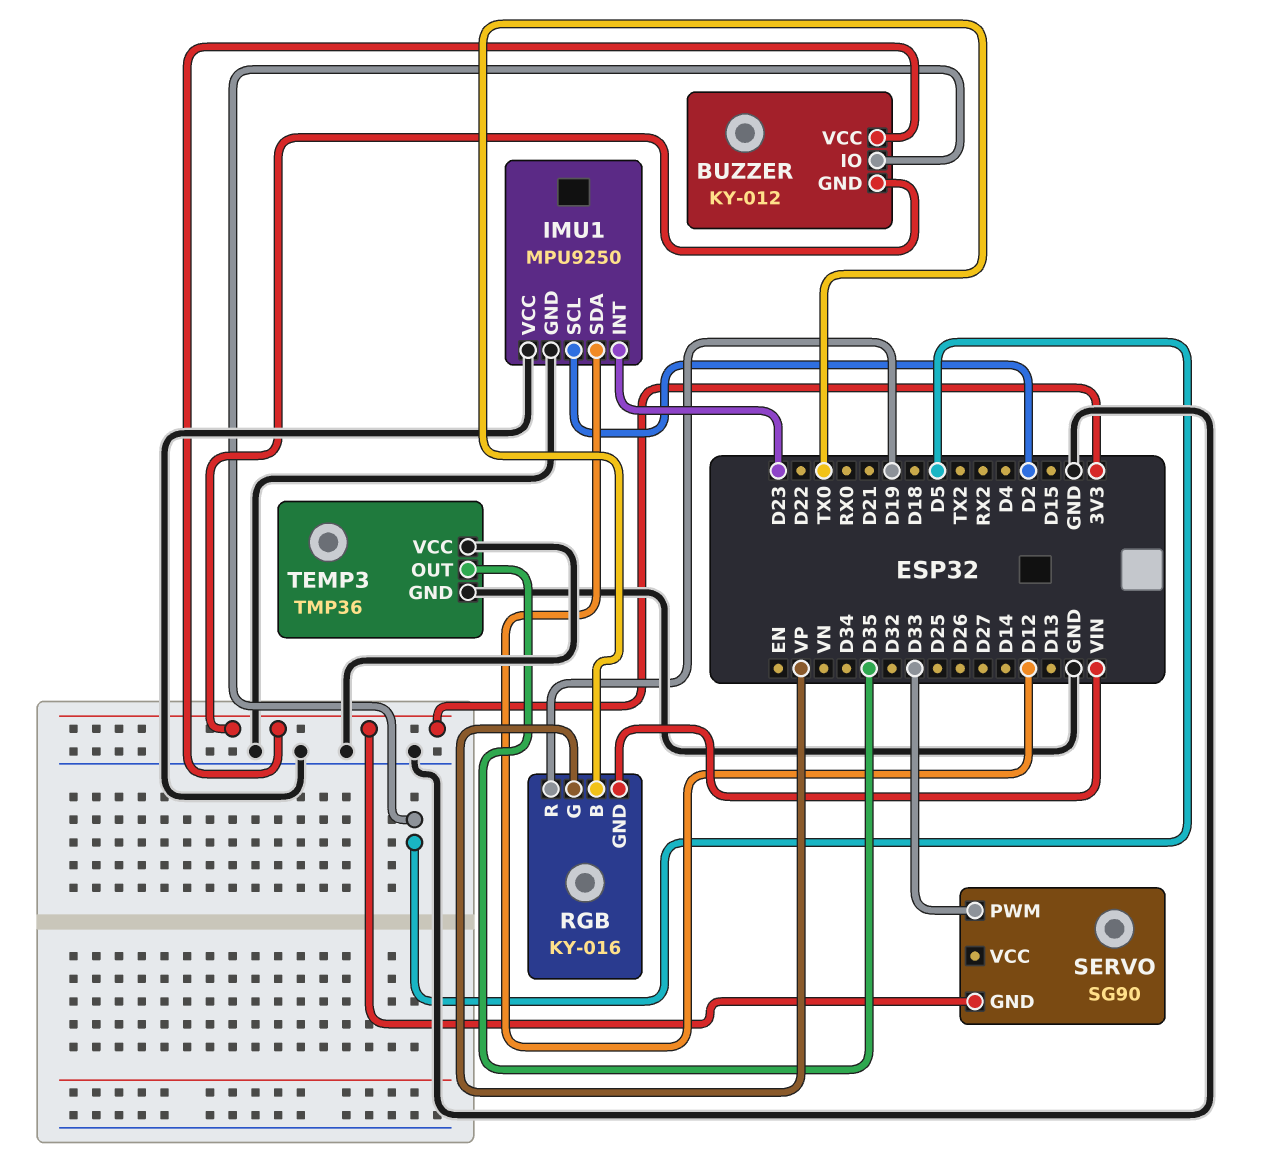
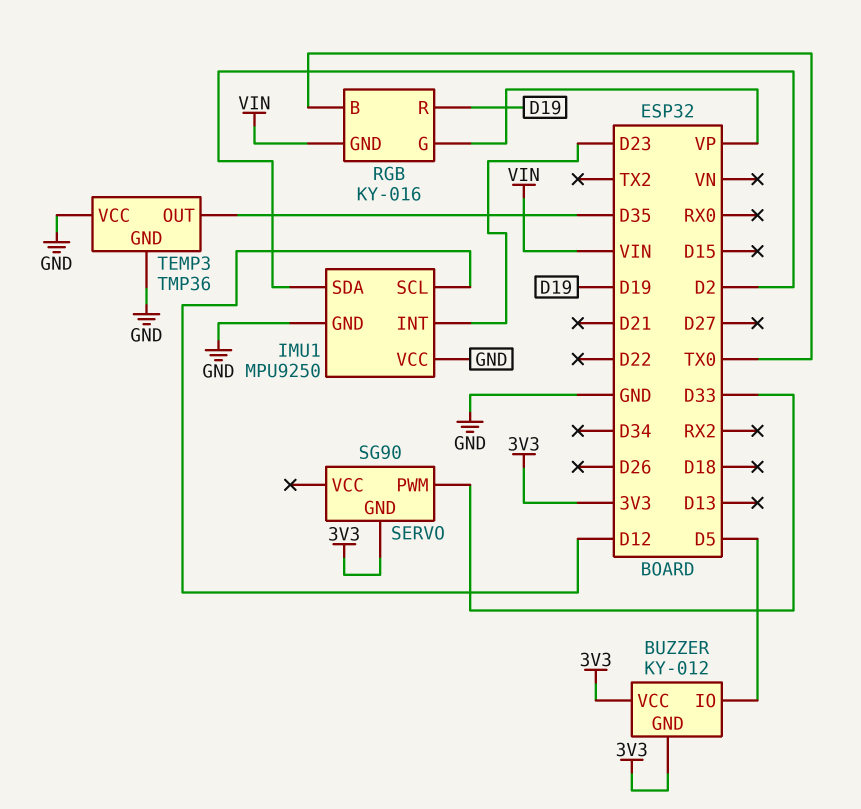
IMU1 pin SCL: D2 -> D12
IMU1 pin SDA: D12 -> D2

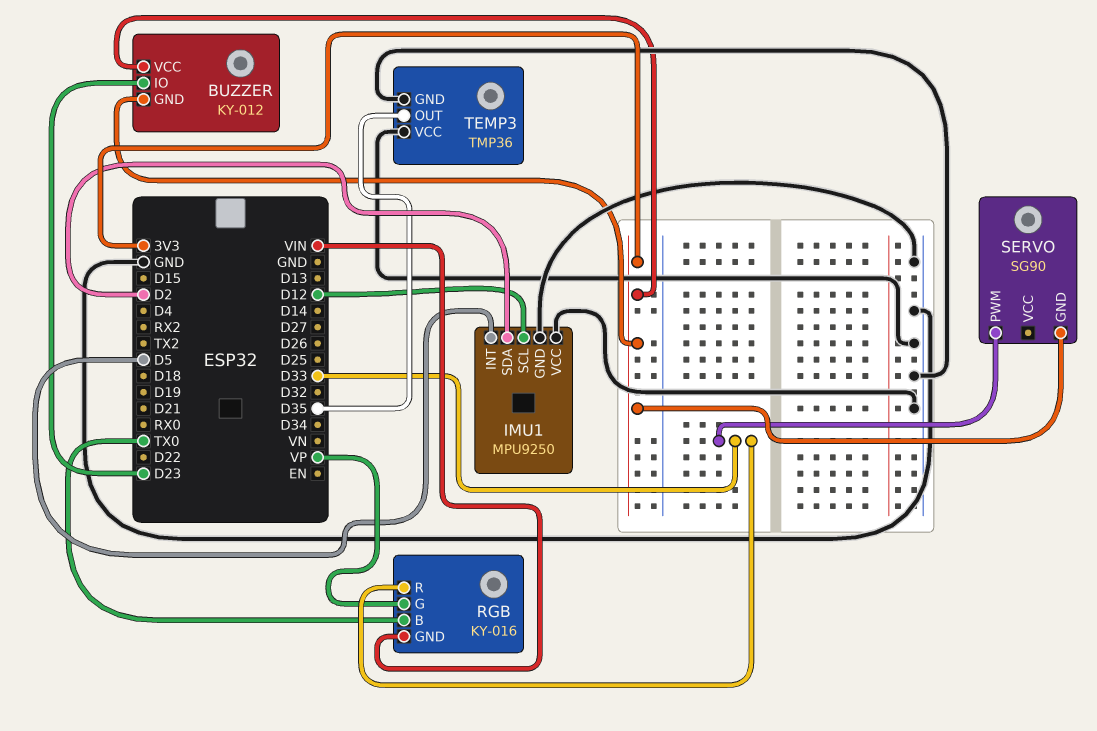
BUZZER pin IO: D5 -> D23
IMU1 pin INT: D23 -> D5
RGB pin R: D19 -> D33

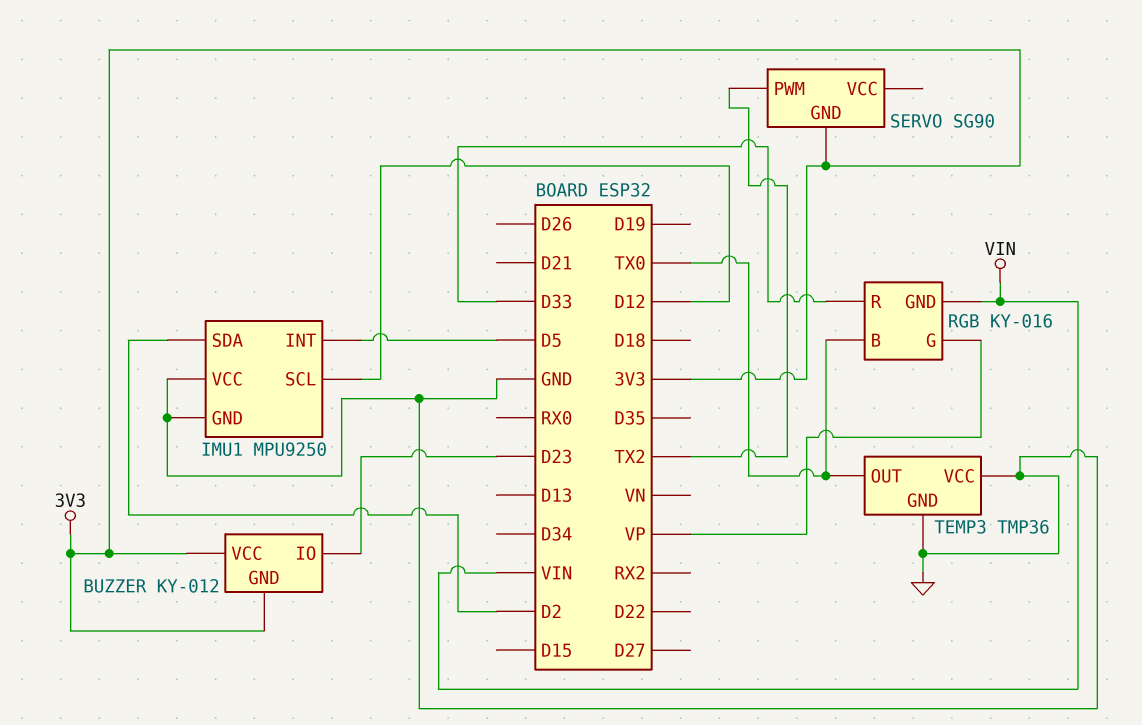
SERVO pin PWM: D33 -> TX2
TEMP3 pin OUT: D35 -> TX0

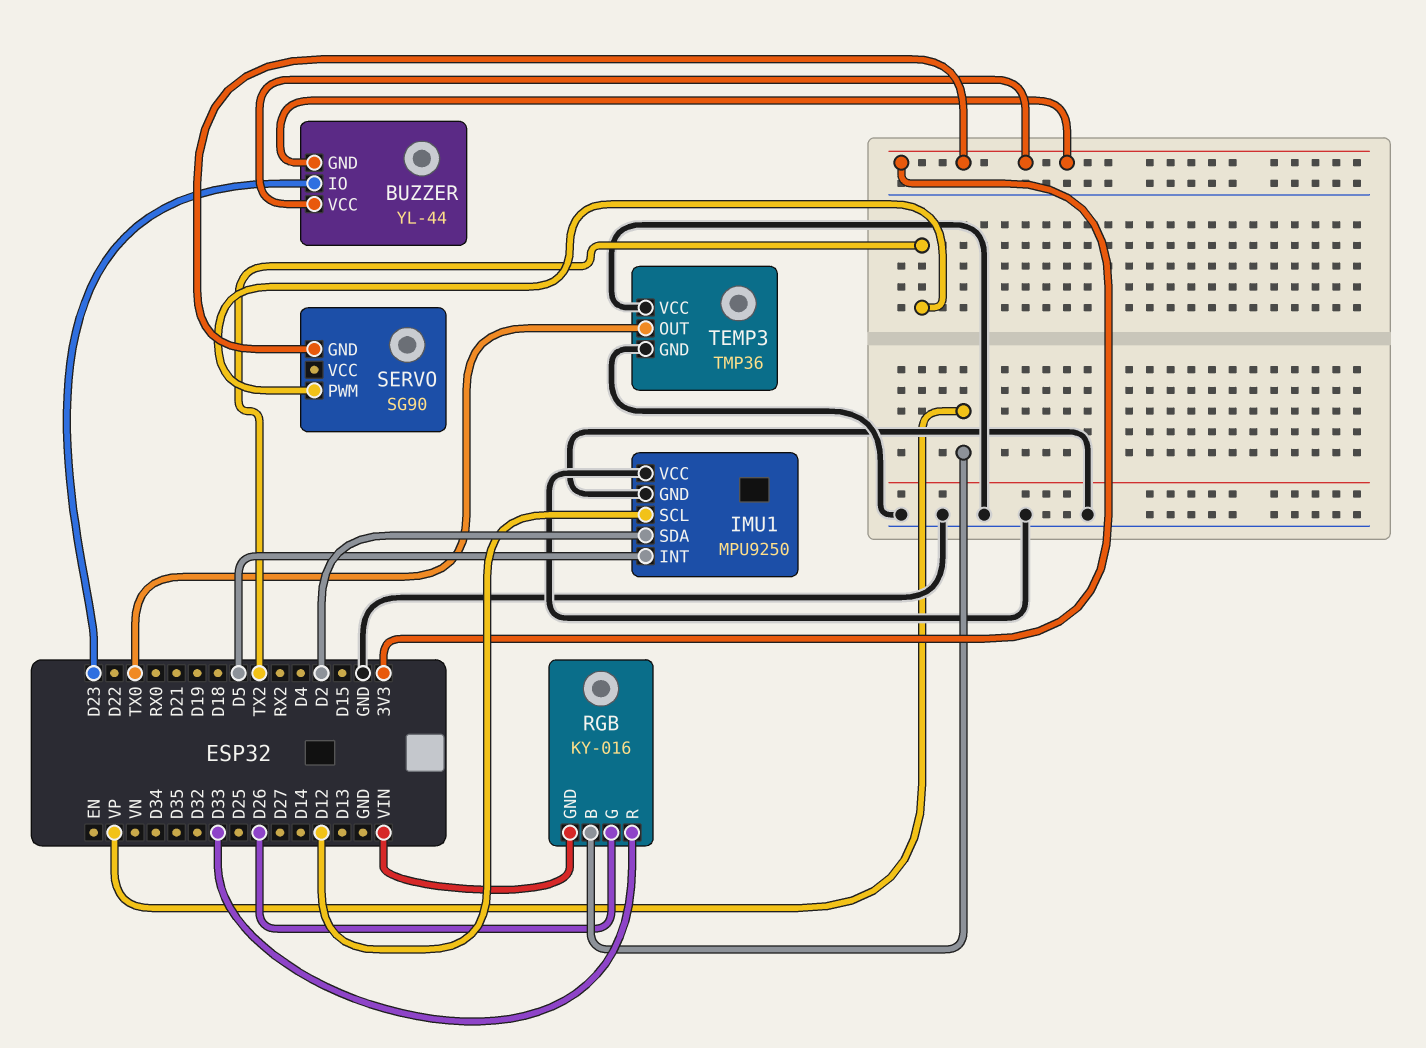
BUZZER: KY-012 -> YL-44
RGB pin B: TX0 -> VP
RGB pin G: VP -> D26

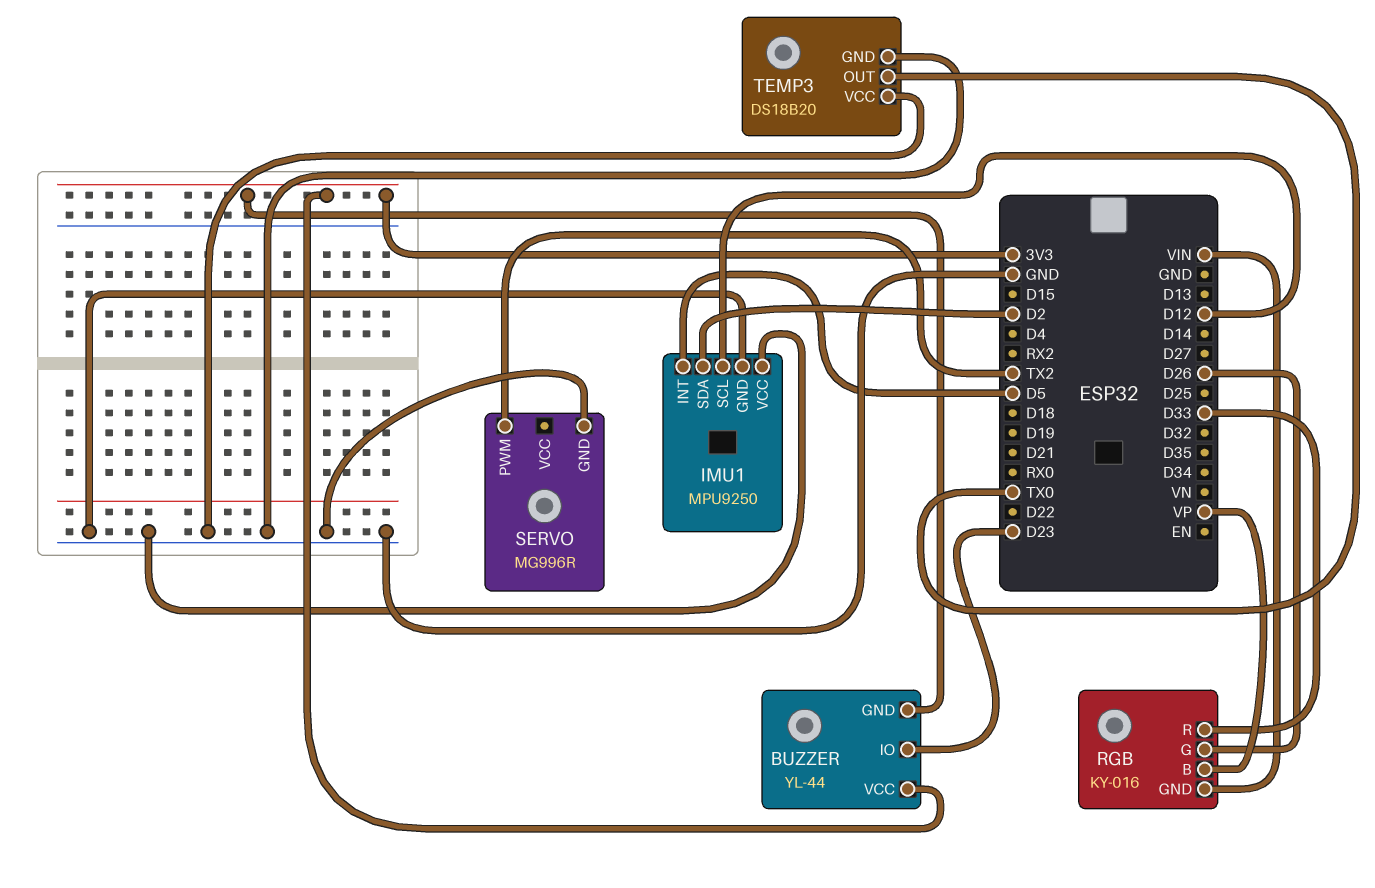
SERVO: SG90 -> MG996R
SERVO pin GND: 3V3 -> GND
TEMP3: TMP36 -> DS18B20

